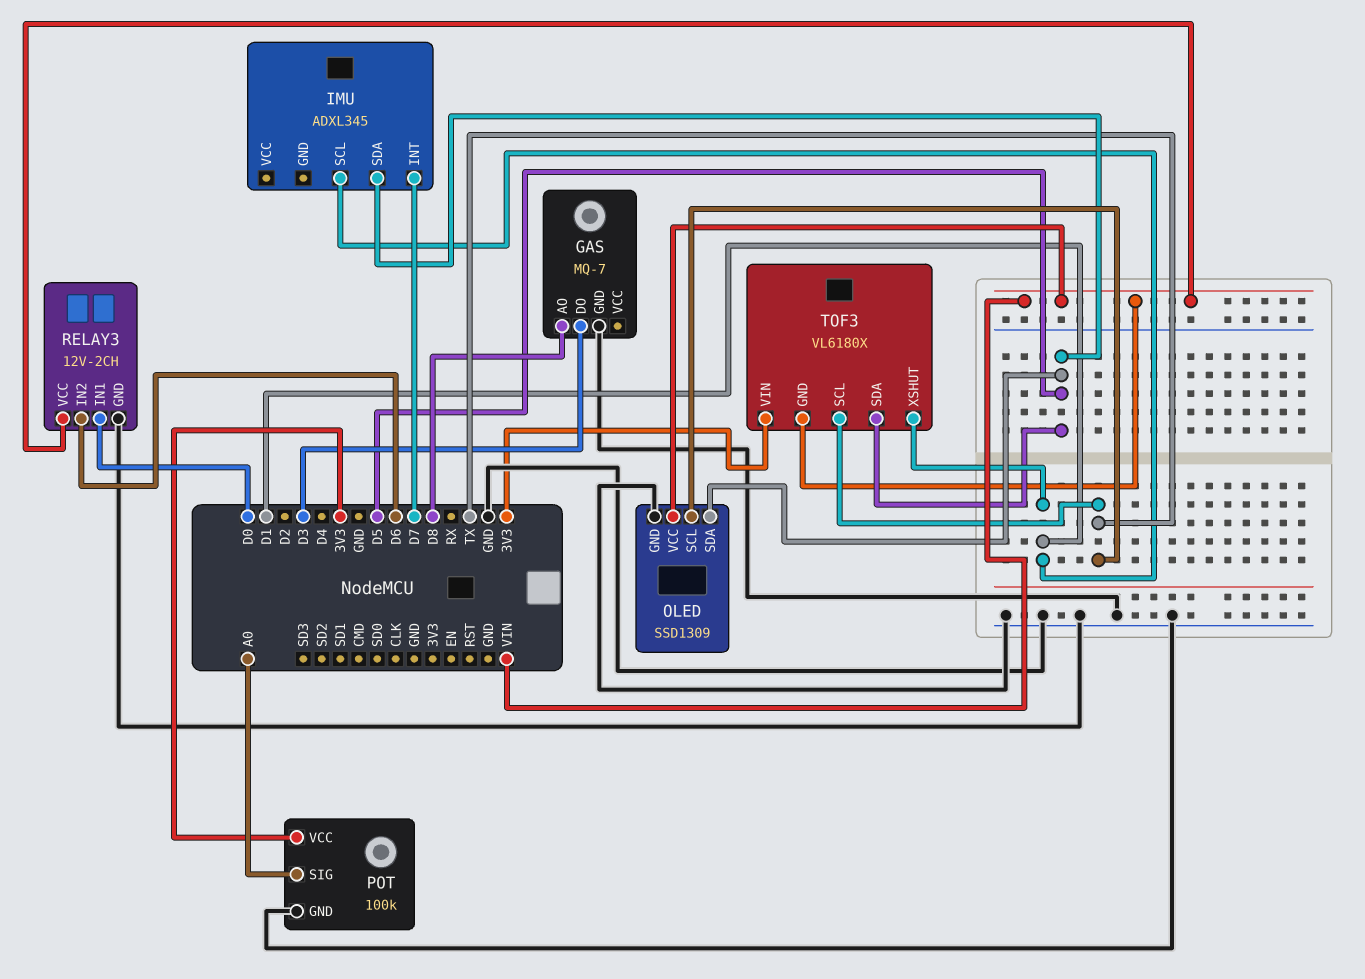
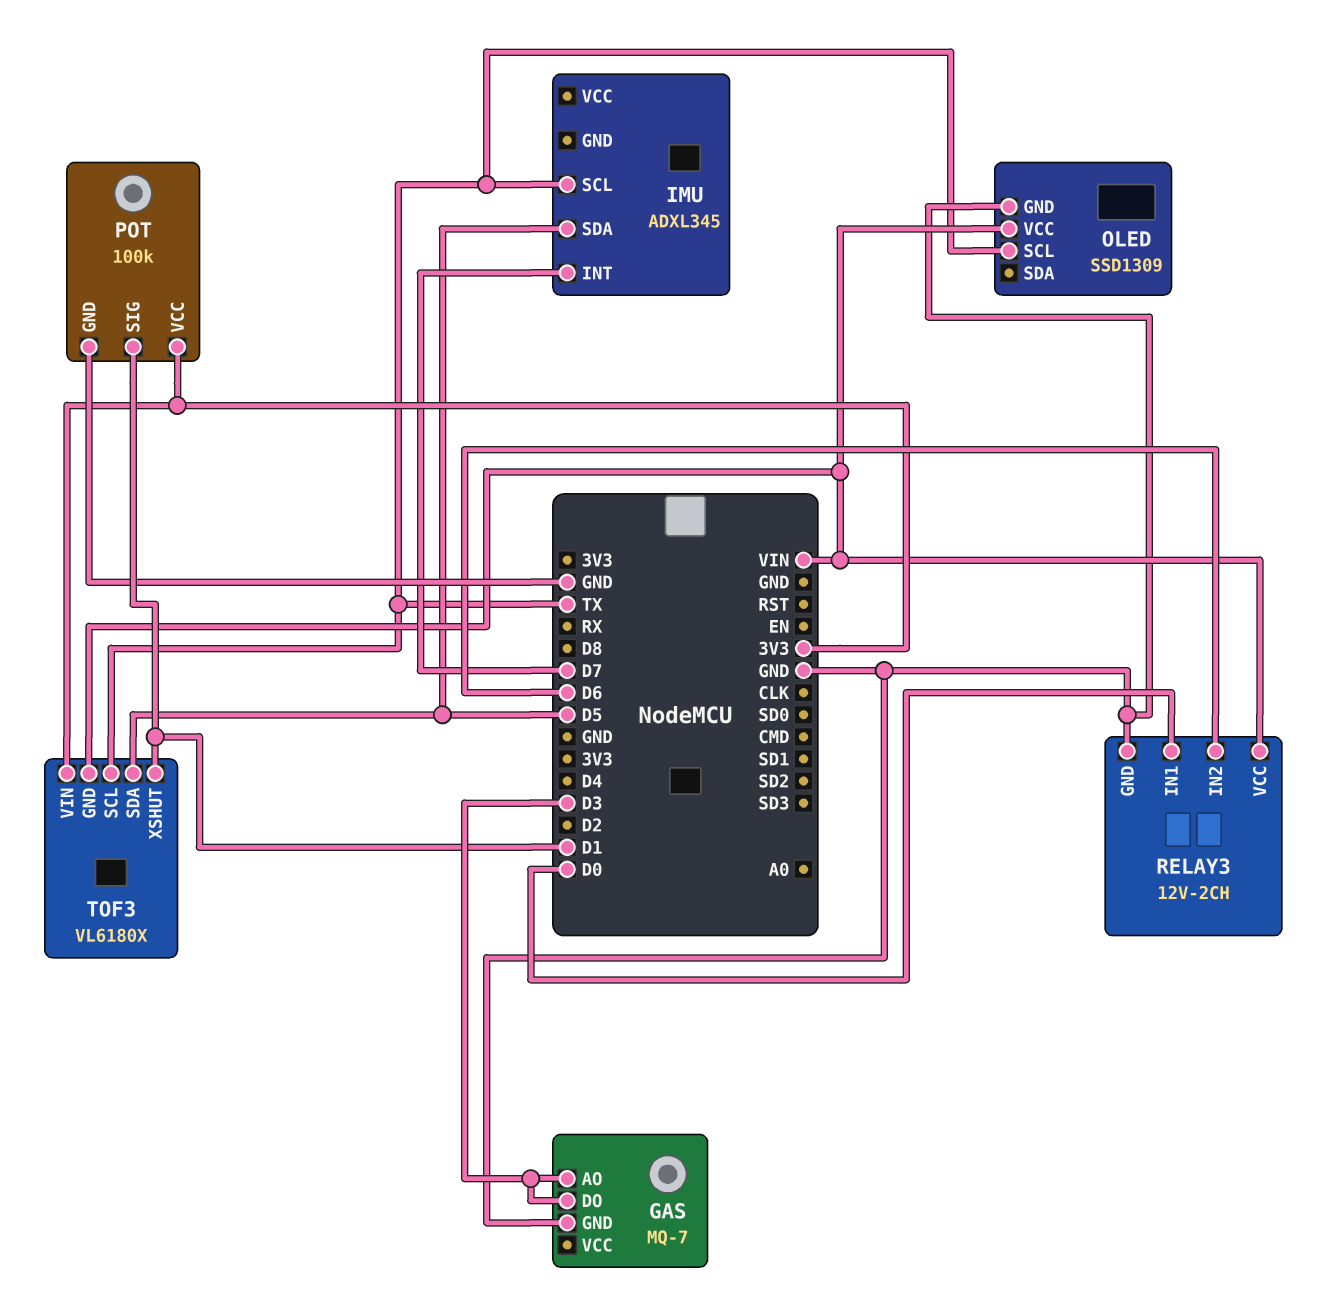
GAS pin AO: D8 -> D3
IMU pin SCL: D1 -> TX
OLED pin SDA: D5 -> none
POT pin SIG: A0 -> D1

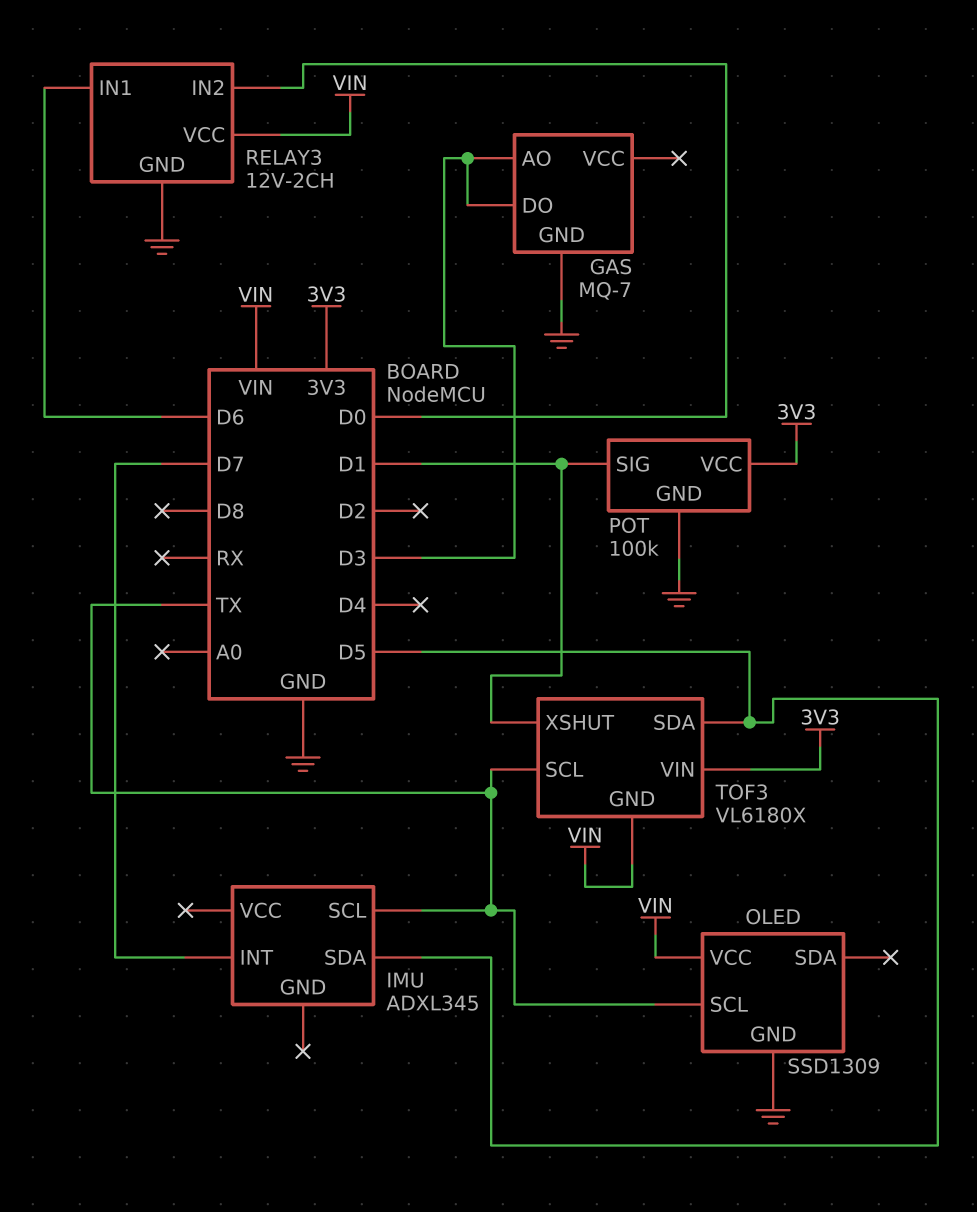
RELAY3 pin IN1: D0 -> D6
RELAY3 pin IN2: D6 -> D0

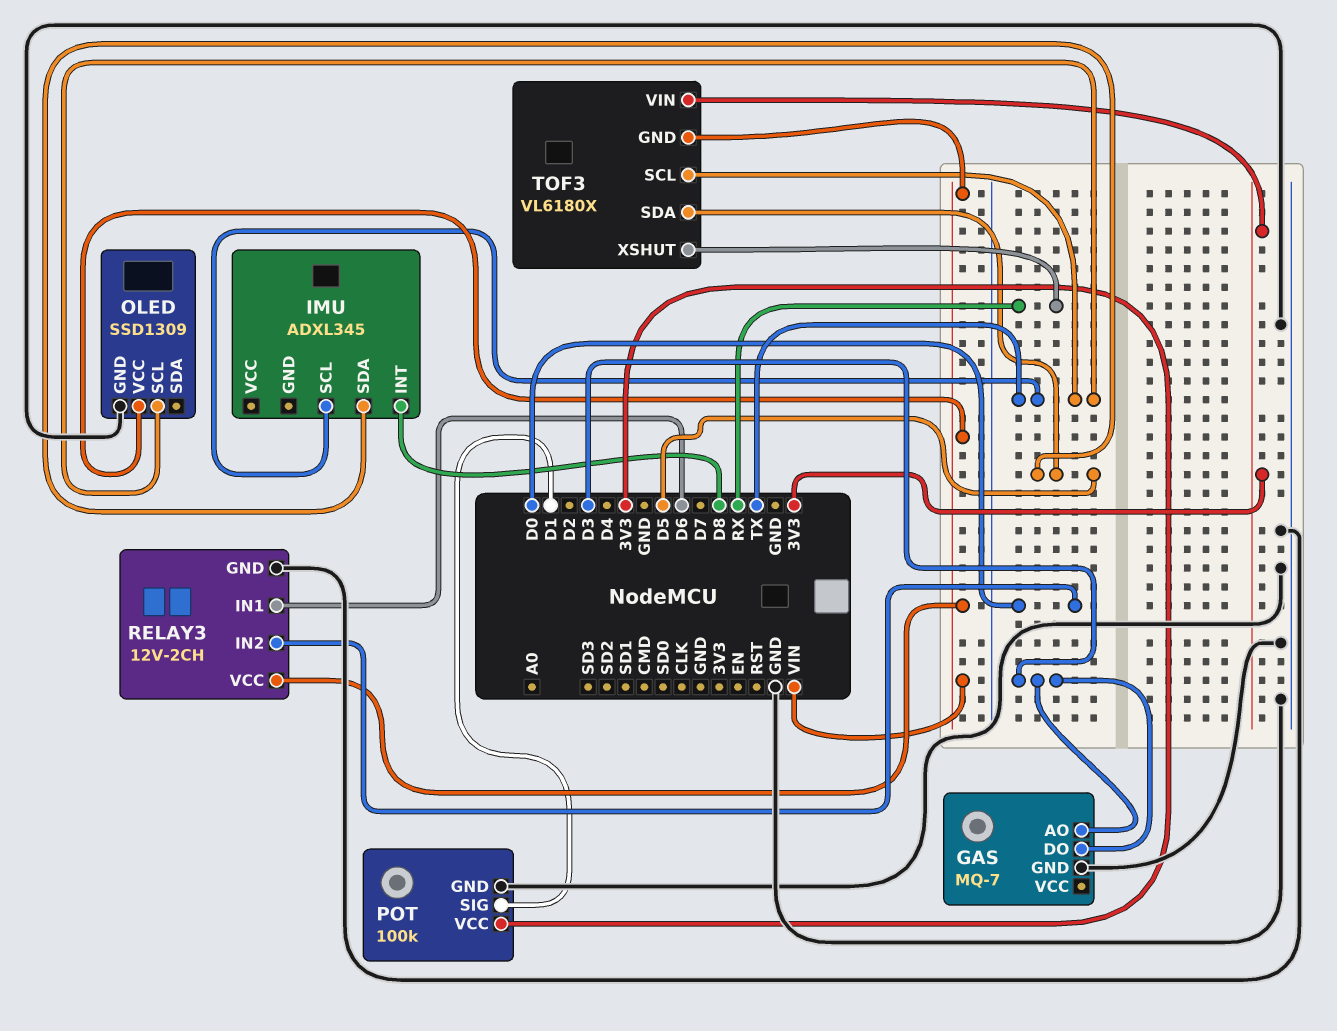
IMU pin INT: D7 -> D8
TOF3 pin XSHUT: D1 -> RX

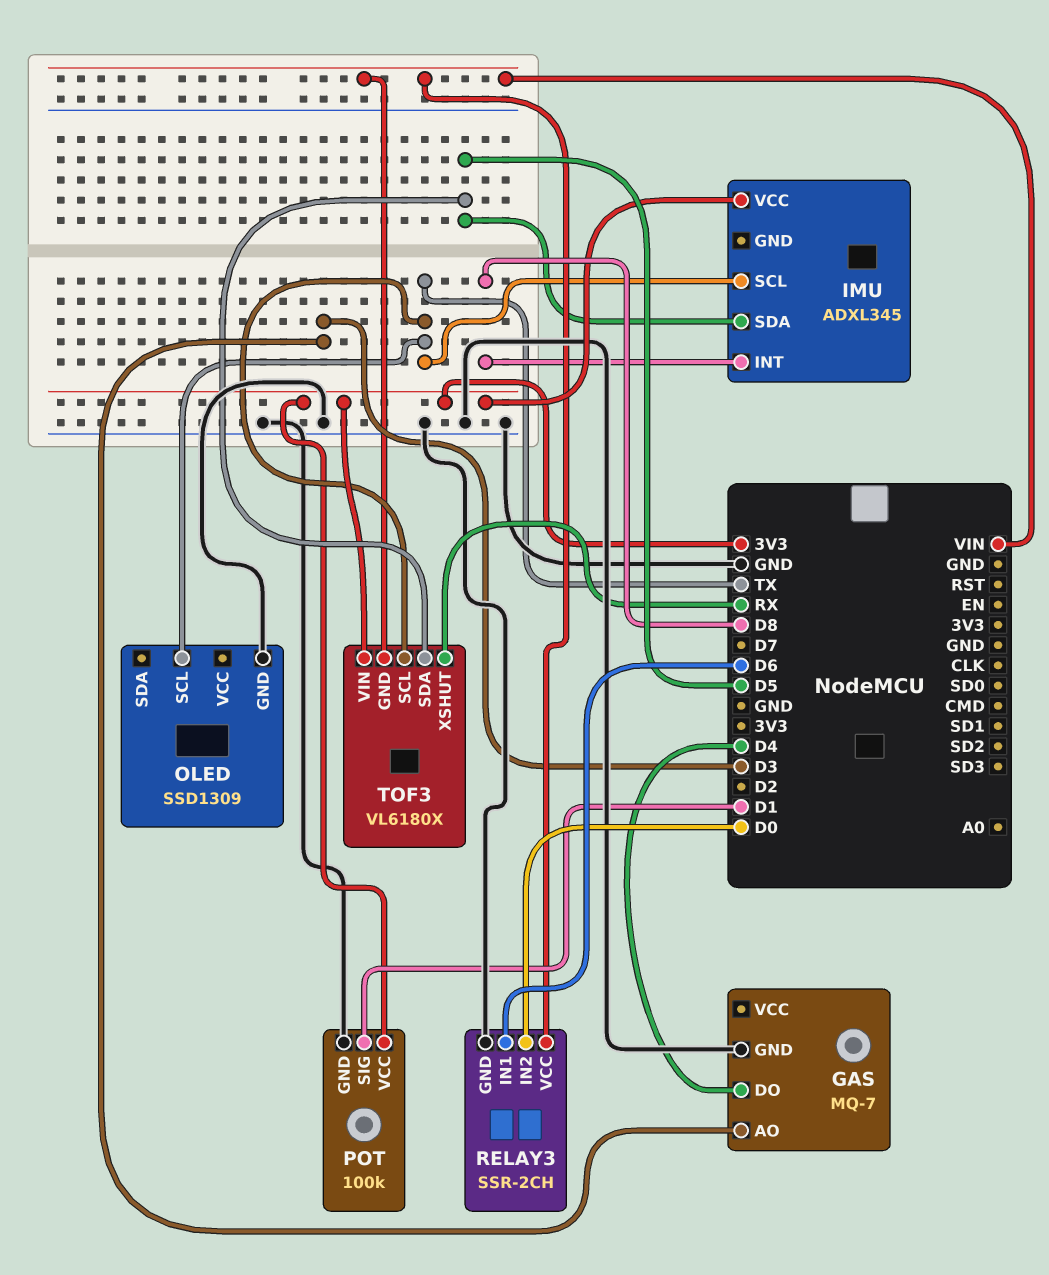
GAS pin DO: D3 -> D4
IMU pin VCC: none -> 3V3
OLED pin VCC: VIN -> none
RELAY3: 12V-2CH -> SSR-2CH

